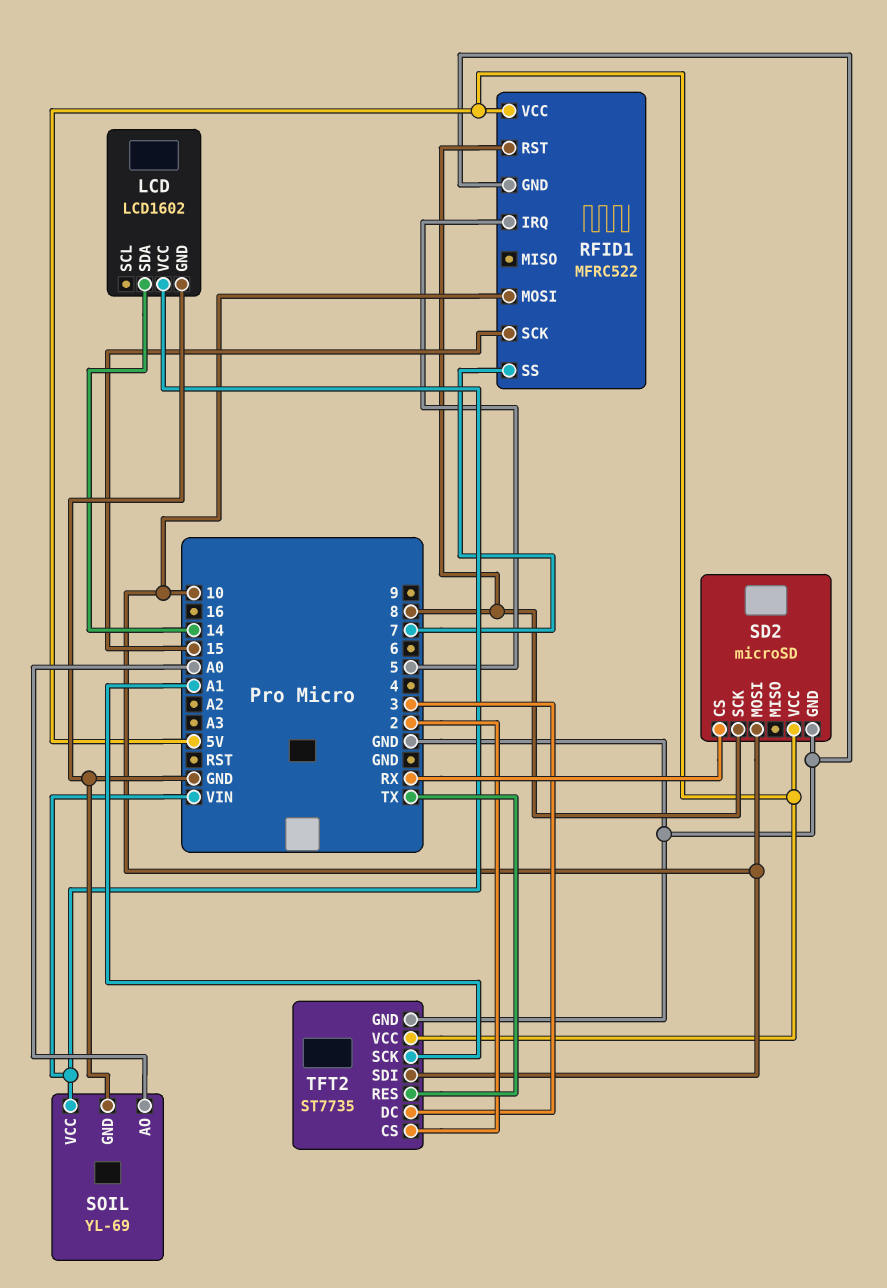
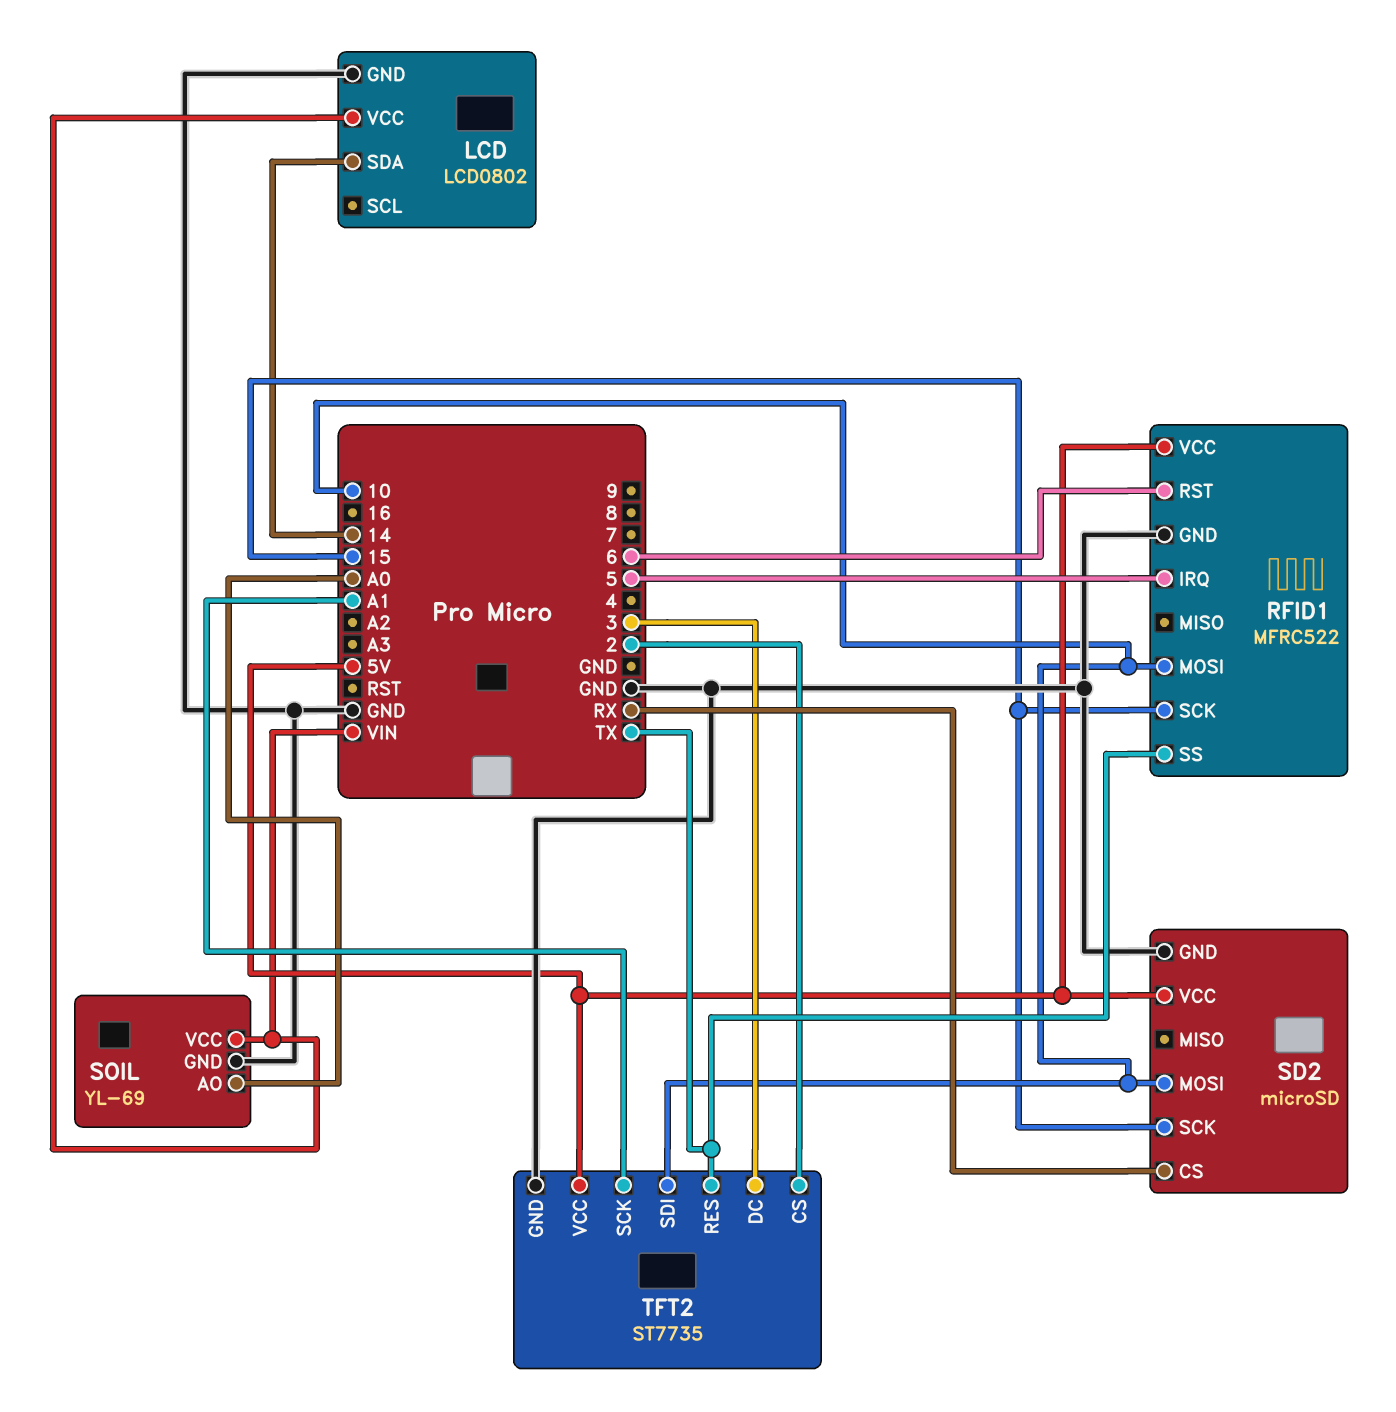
LCD: LCD1602 -> LCD0802
RFID1 pin RST: 8 -> 6
RFID1 pin SS: 7 -> TX
SD2 pin SCK: 8 -> 15

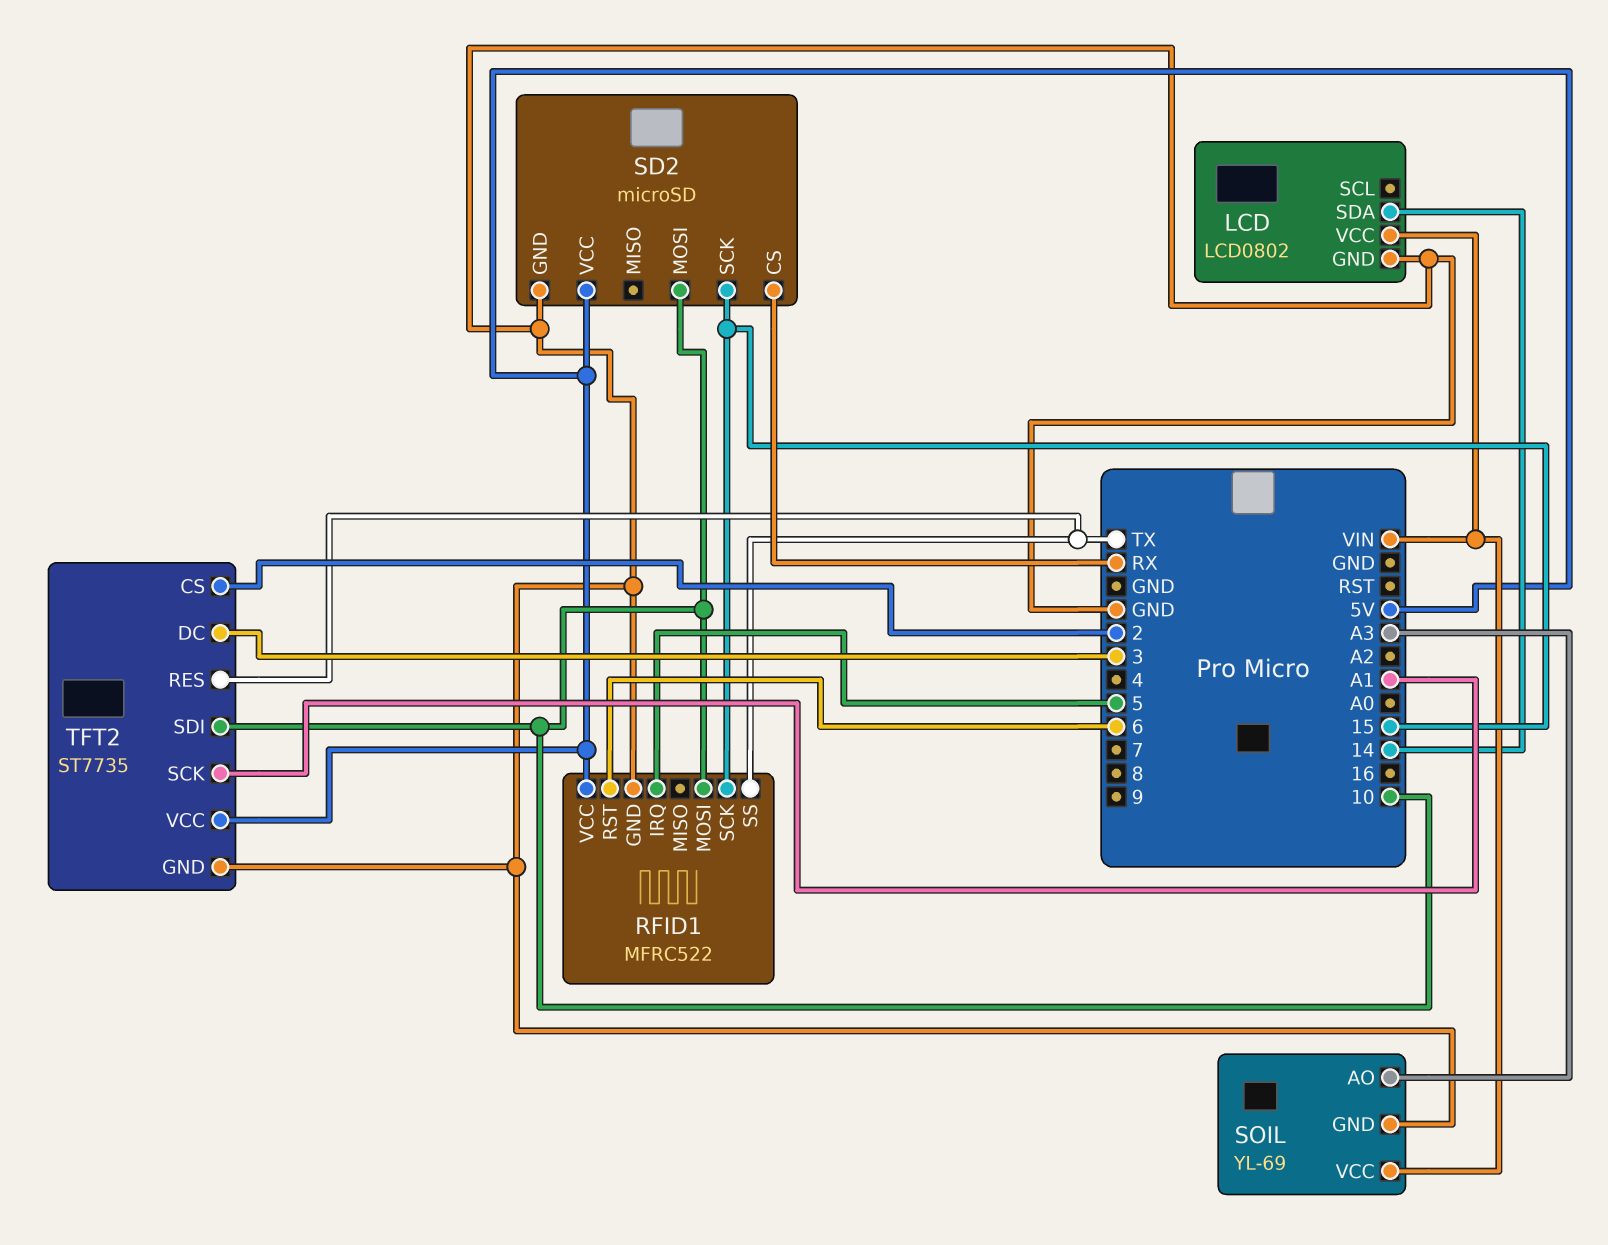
SOIL pin AO: A0 -> A3

